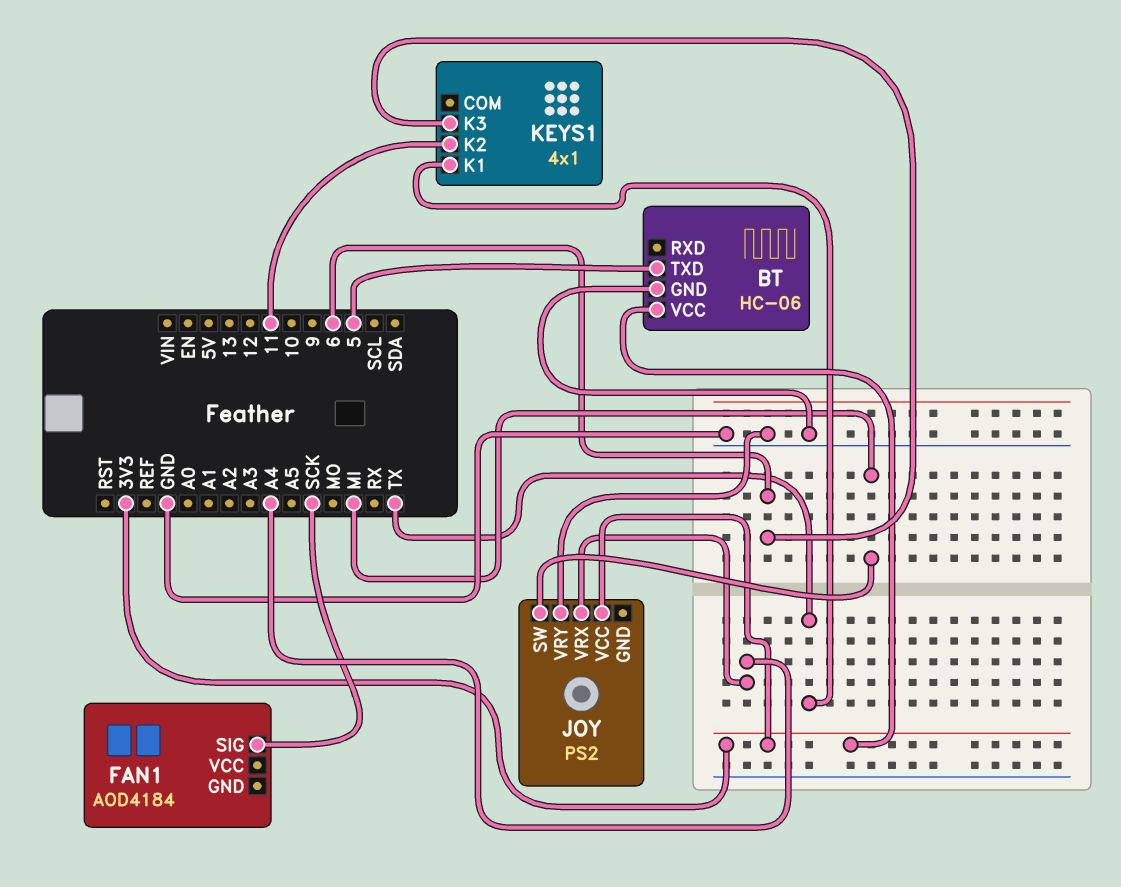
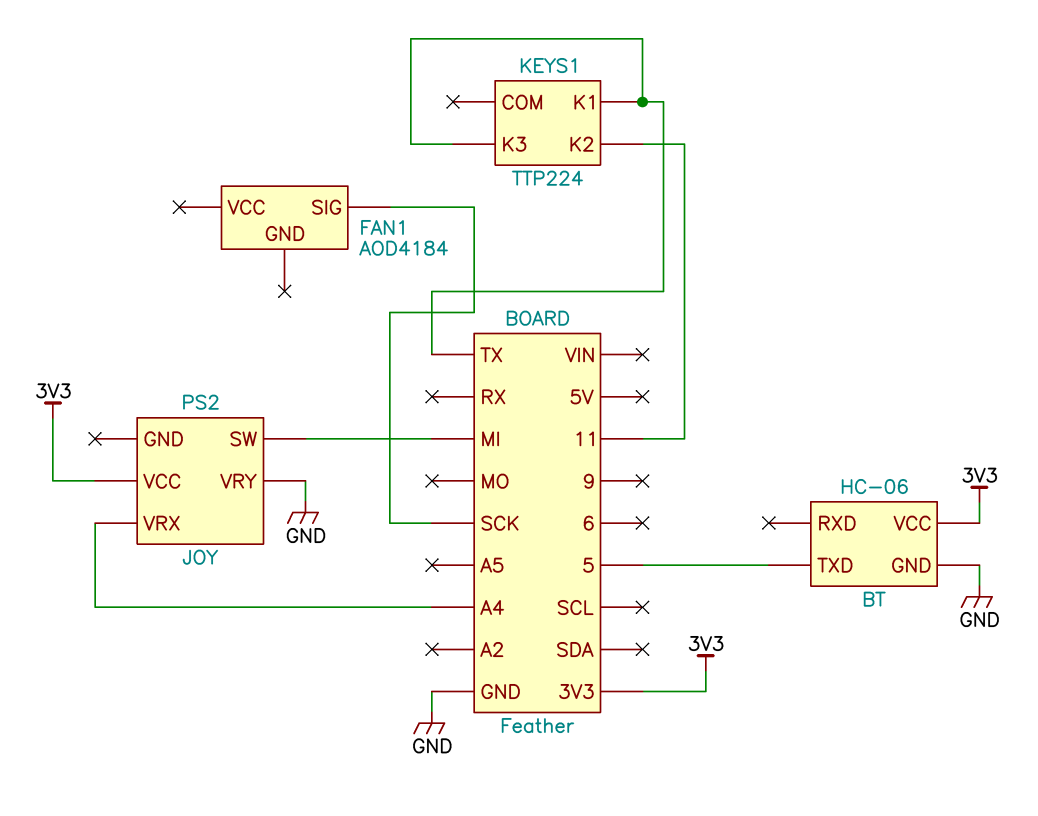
KEYS1: 4x1 -> TTP224
KEYS1 pin K3: 6 -> TX

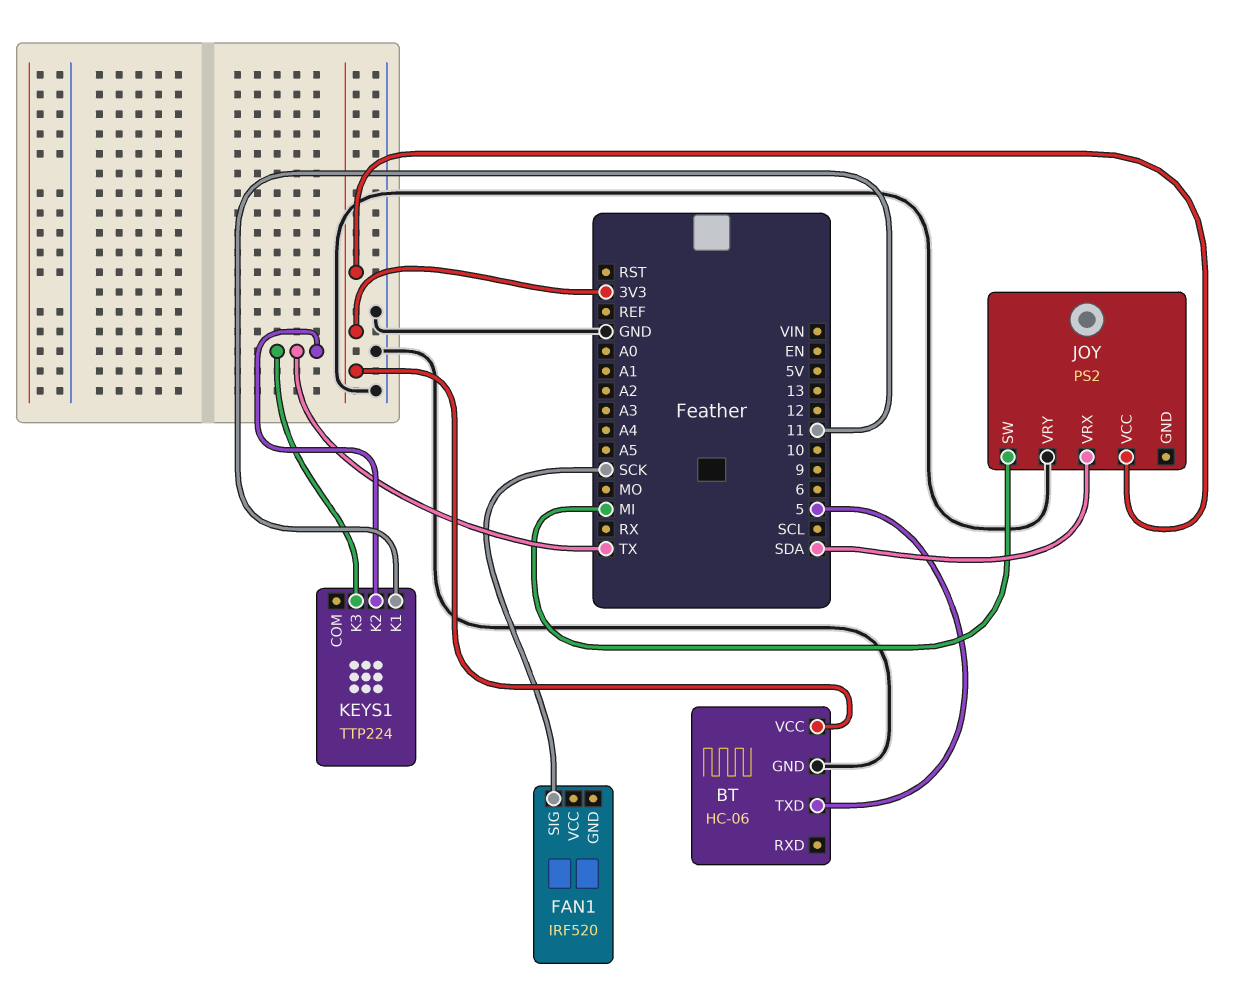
FAN1: AOD4184 -> IRF520
JOY pin VRX: A4 -> SDA
KEYS1 pin K1: TX -> 11
KEYS1 pin K2: 11 -> TX

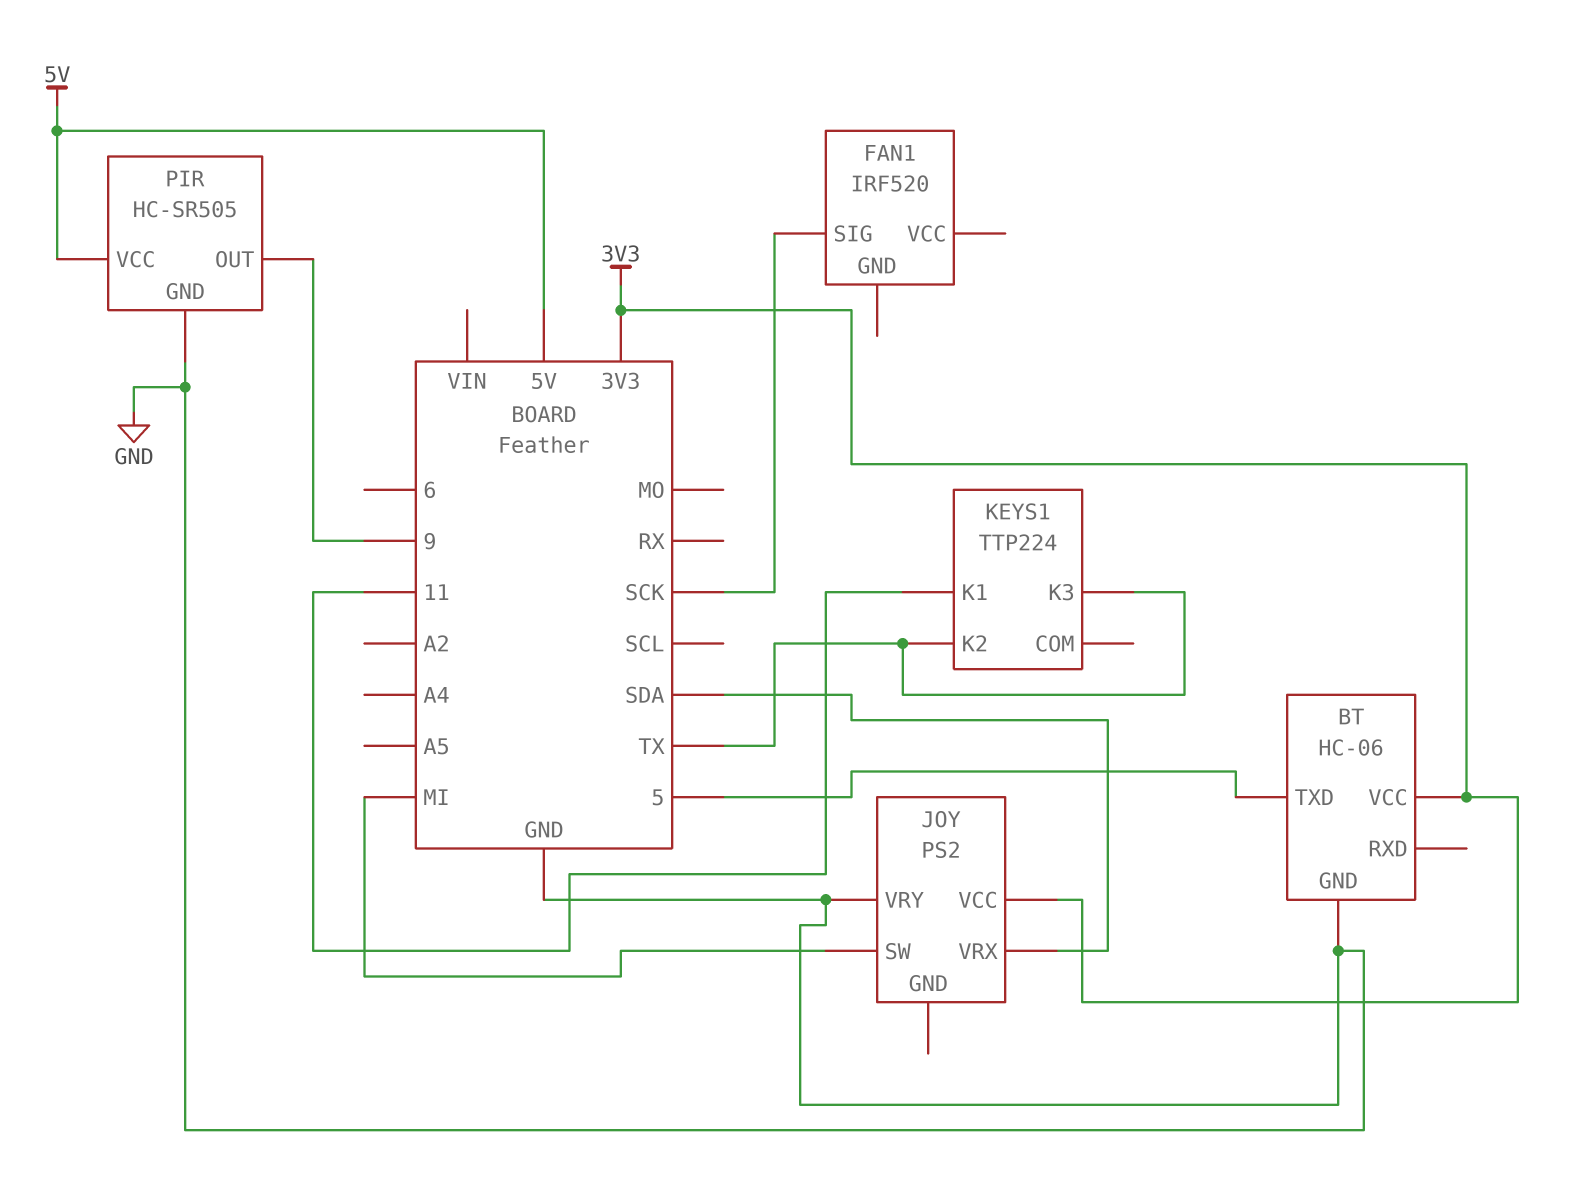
PIR: none -> HC-SR505
PIR pin GND: none -> GND
PIR pin OUT: none -> 9
PIR pin VCC: none -> 5V

